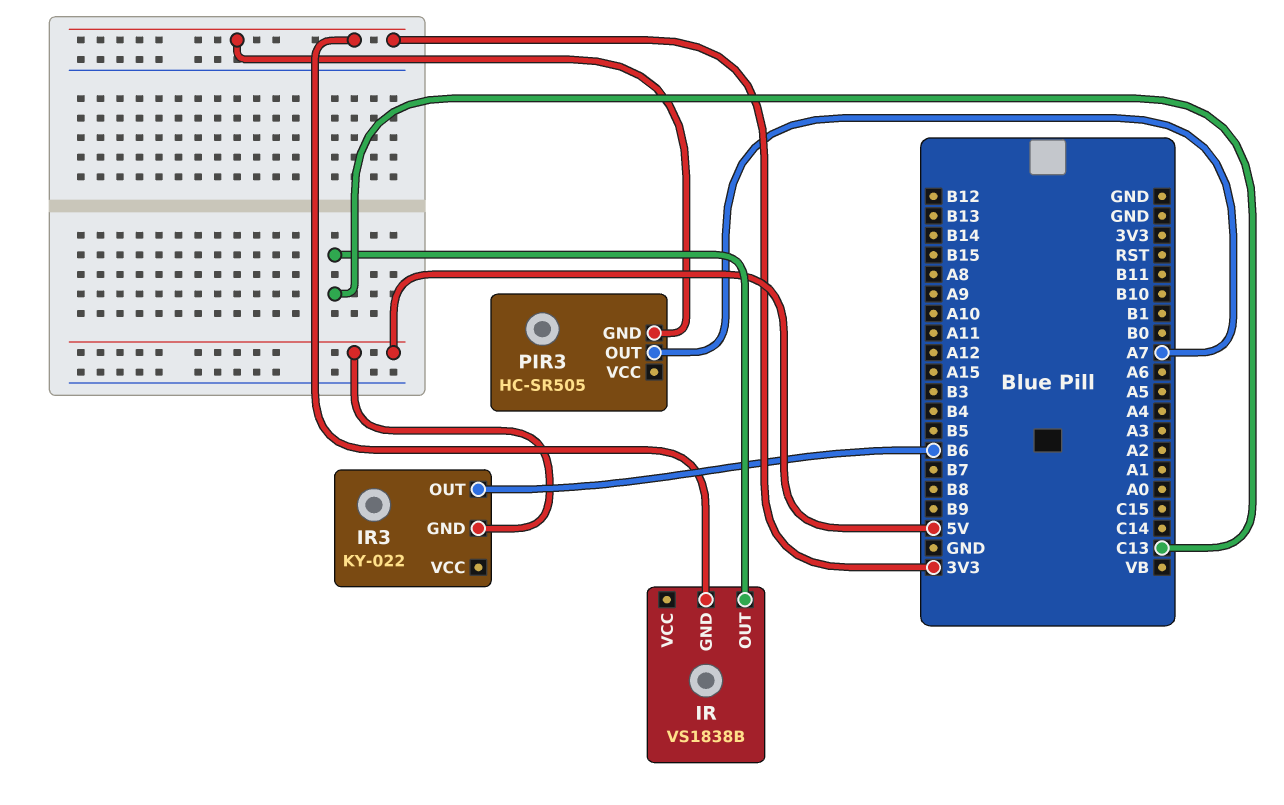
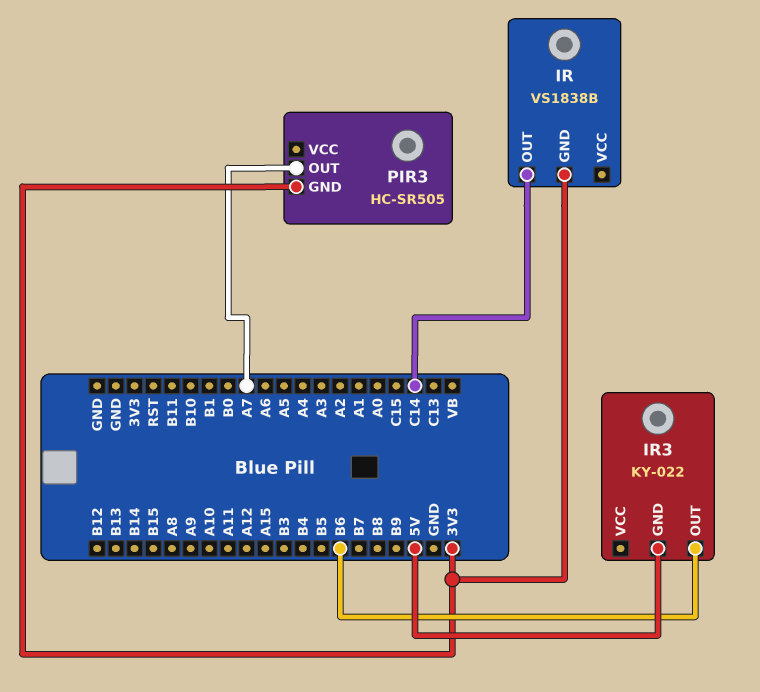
IR pin OUT: C13 -> C14

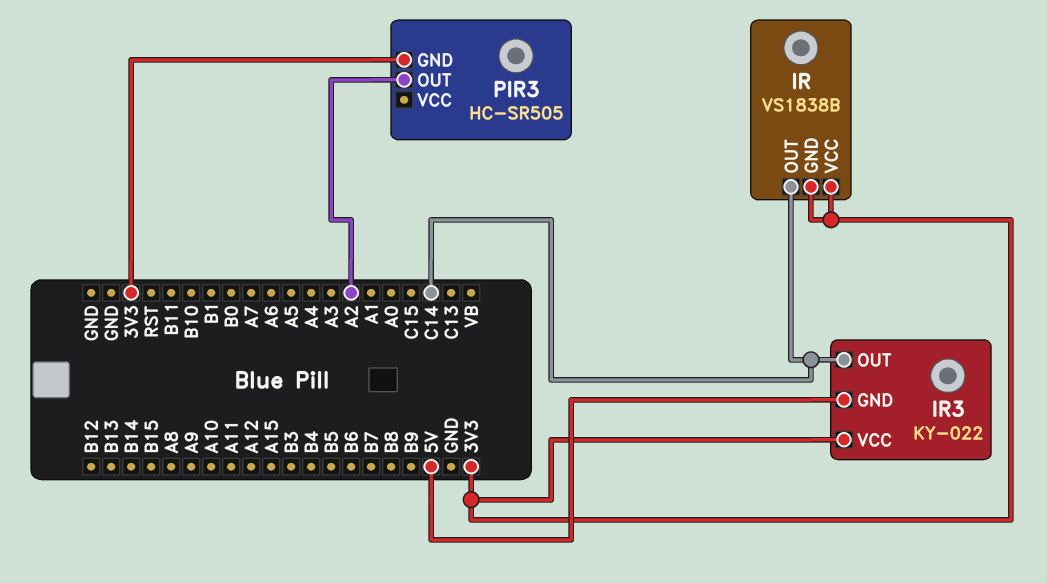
IR pin VCC: none -> 3V3
IR3 pin OUT: B6 -> C14
IR3 pin VCC: none -> 3V3
PIR3 pin OUT: A7 -> A2

